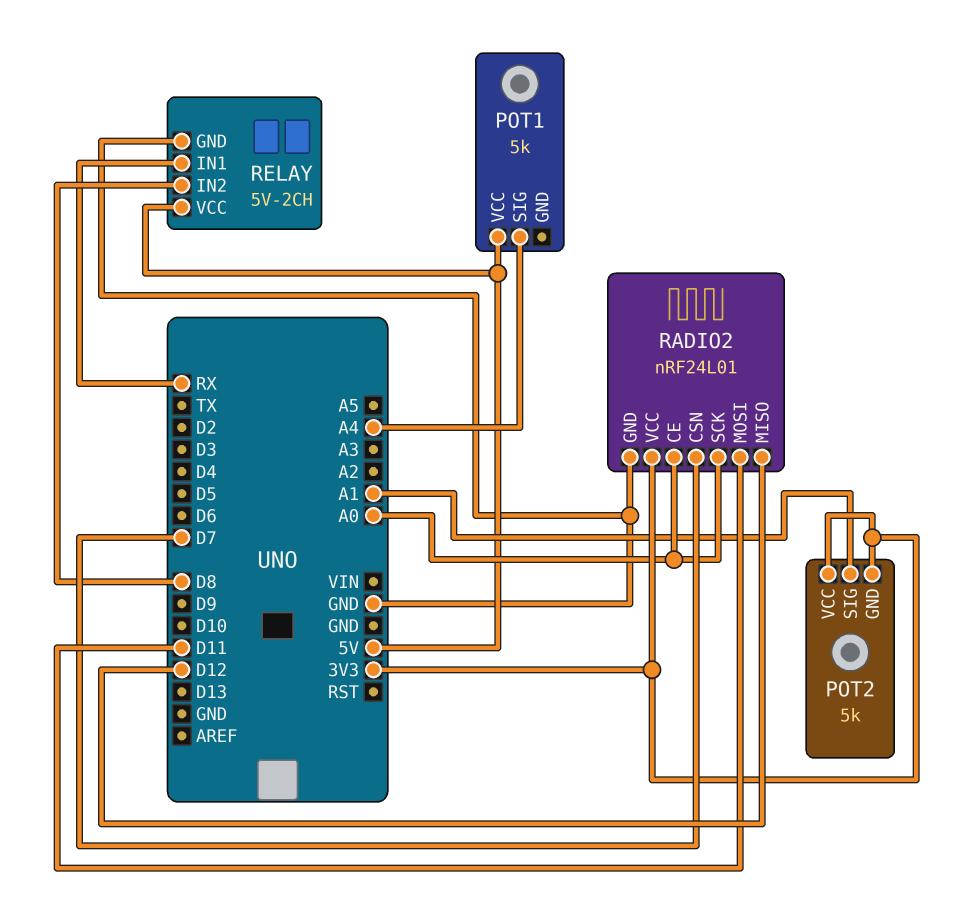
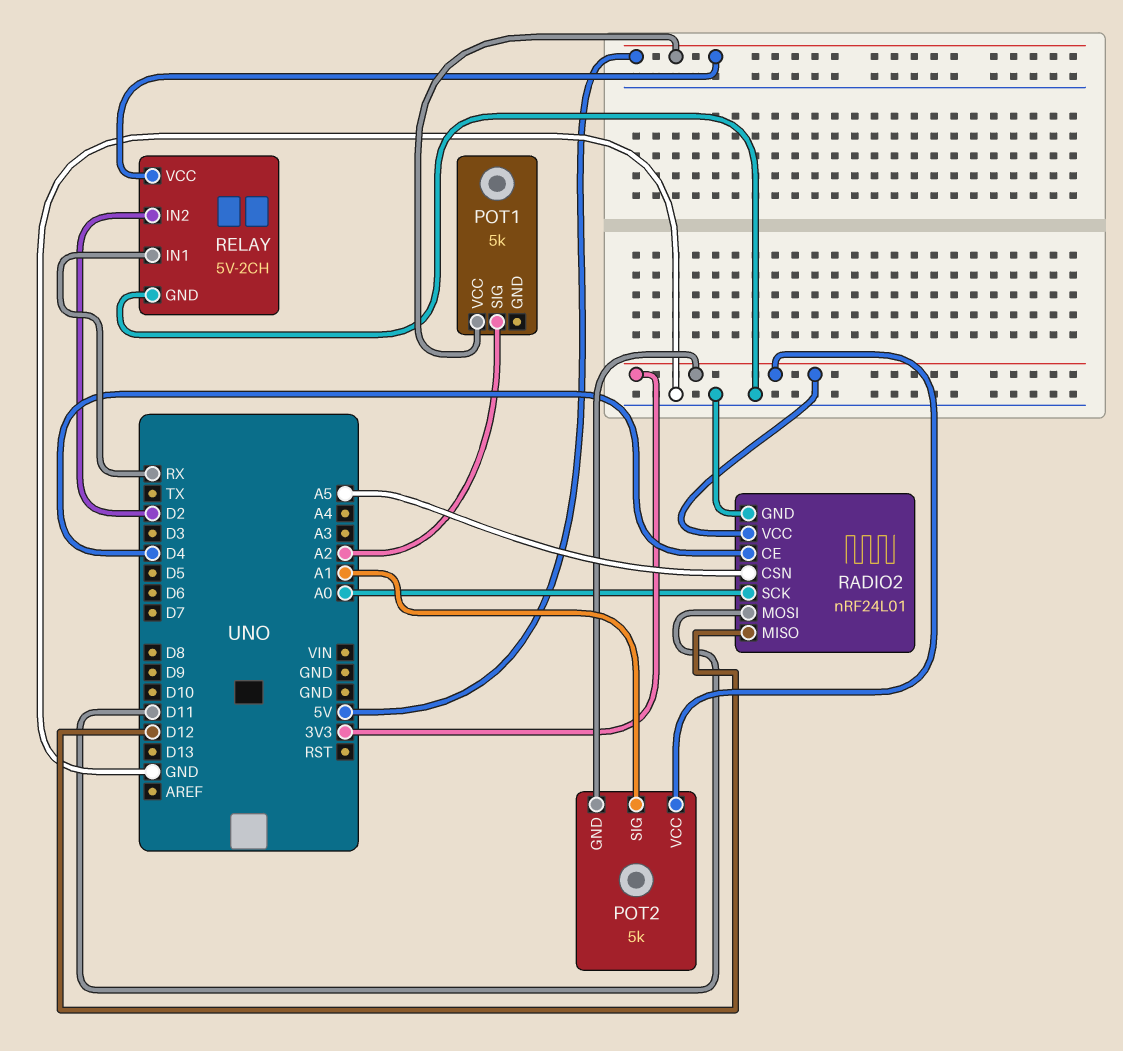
POT1 pin SIG: A4 -> A2
RADIO2 pin CE: A0 -> D4
RADIO2 pin CSN: D7 -> A5
RELAY pin IN2: D8 -> D2

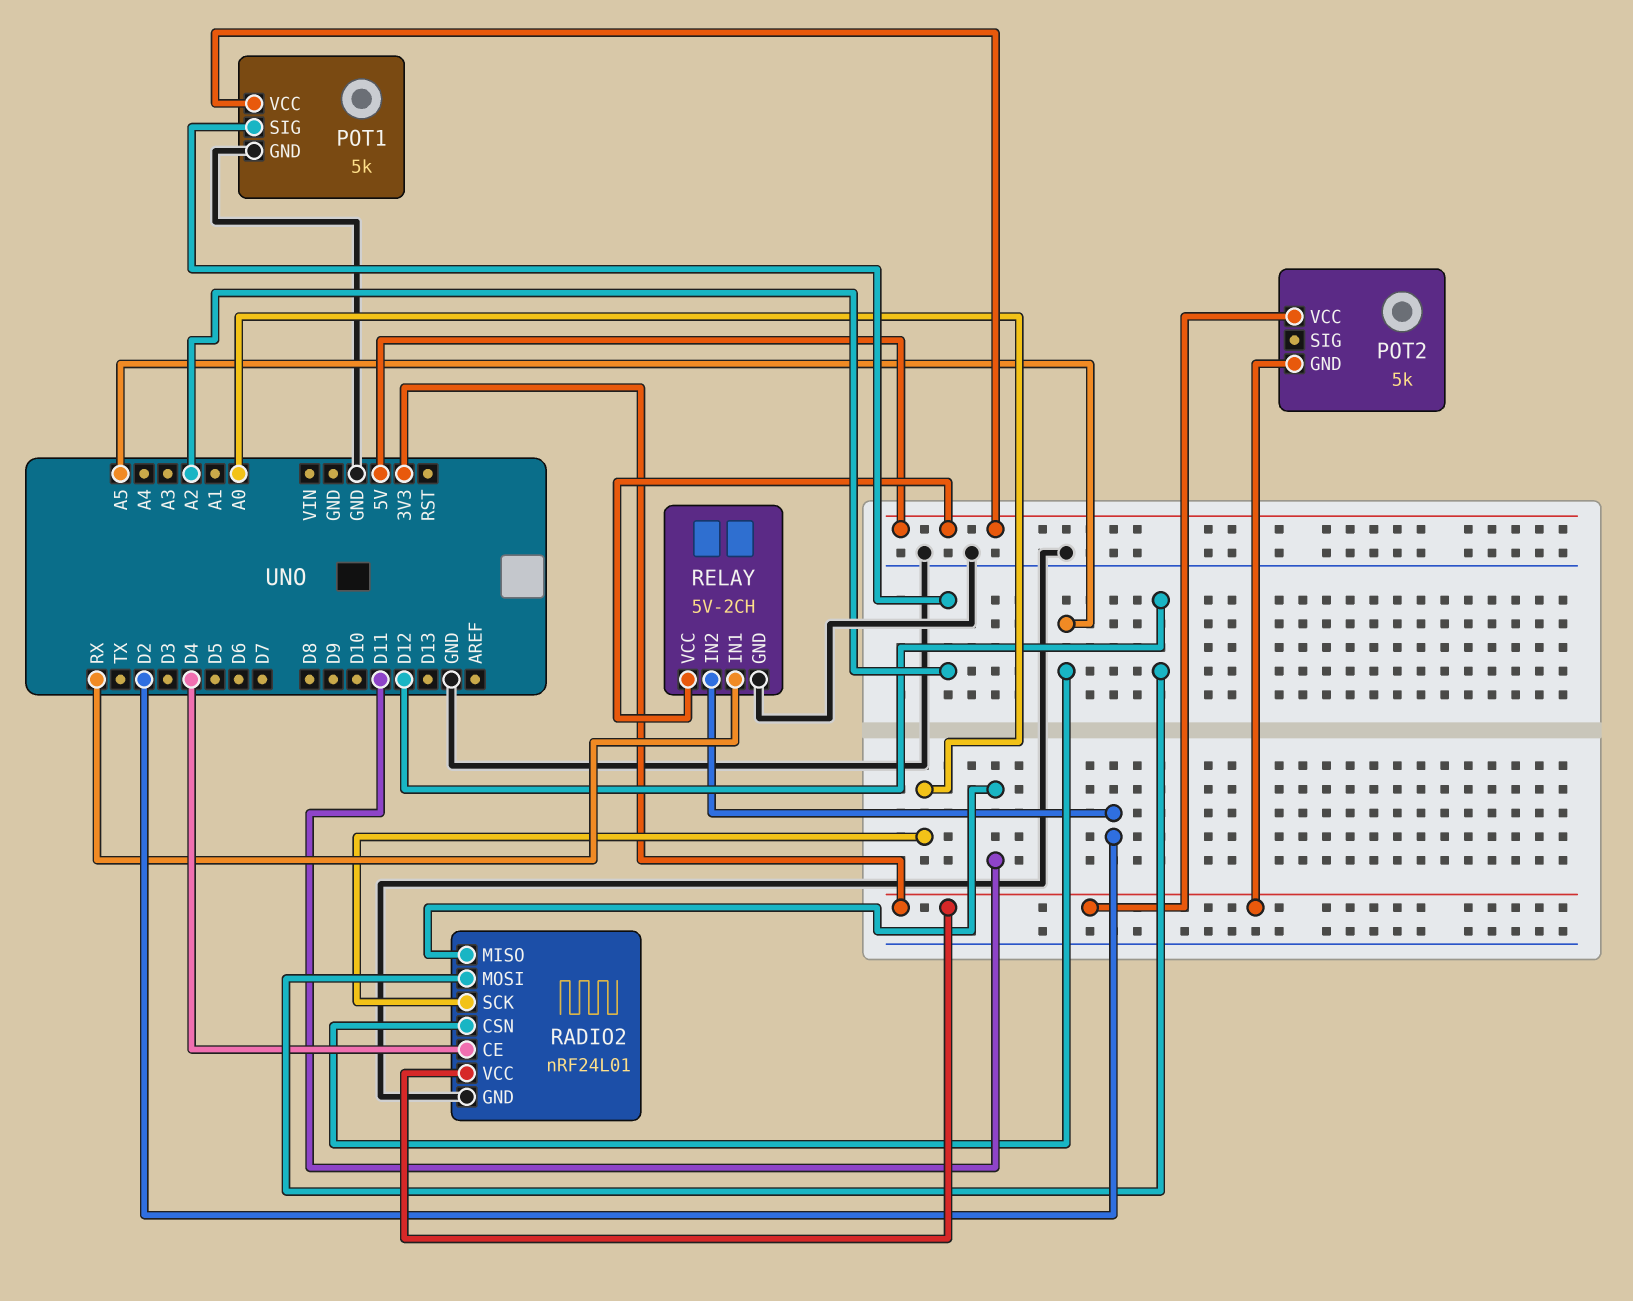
POT1 pin GND: none -> GND
POT2 pin SIG: A1 -> none
RADIO2 pin MISO: D12 -> D11
RADIO2 pin MOSI: D11 -> D12

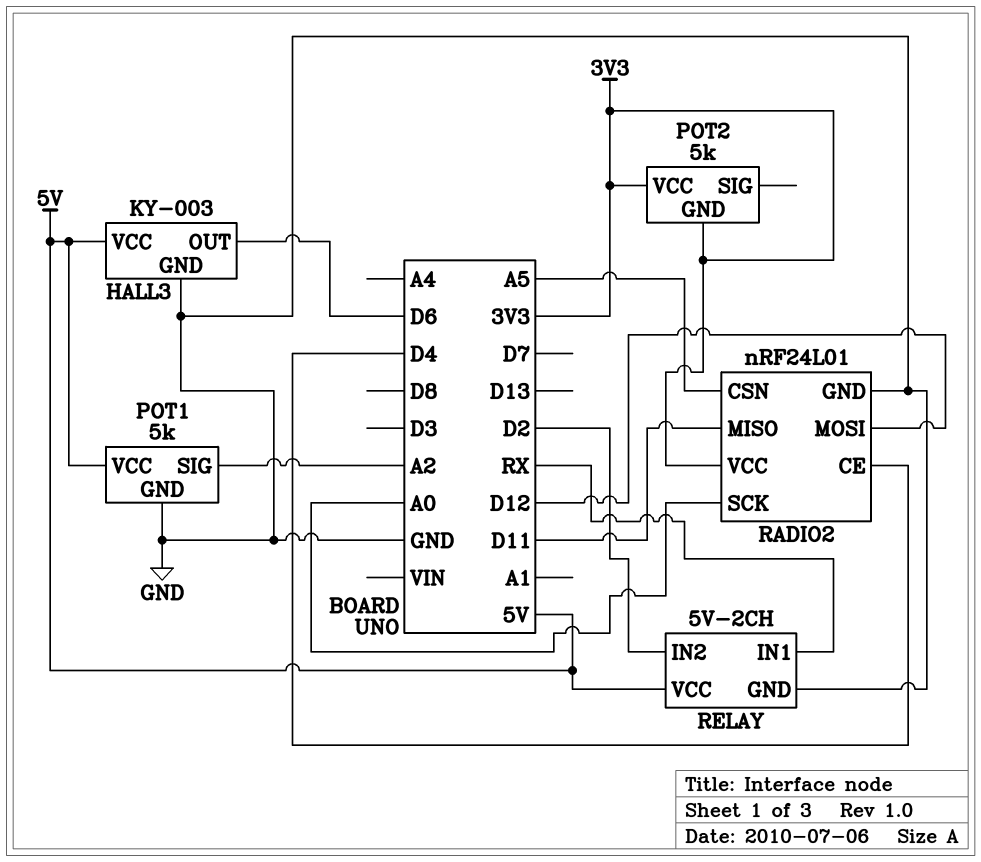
HALL3: none -> KY-003
HALL3 pin GND: none -> GND
HALL3 pin OUT: none -> D6
HALL3 pin VCC: none -> 5V

